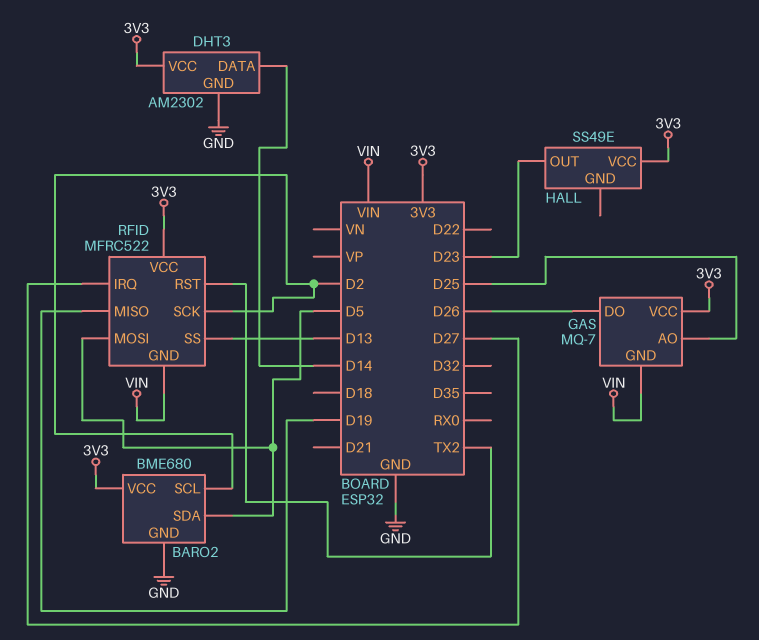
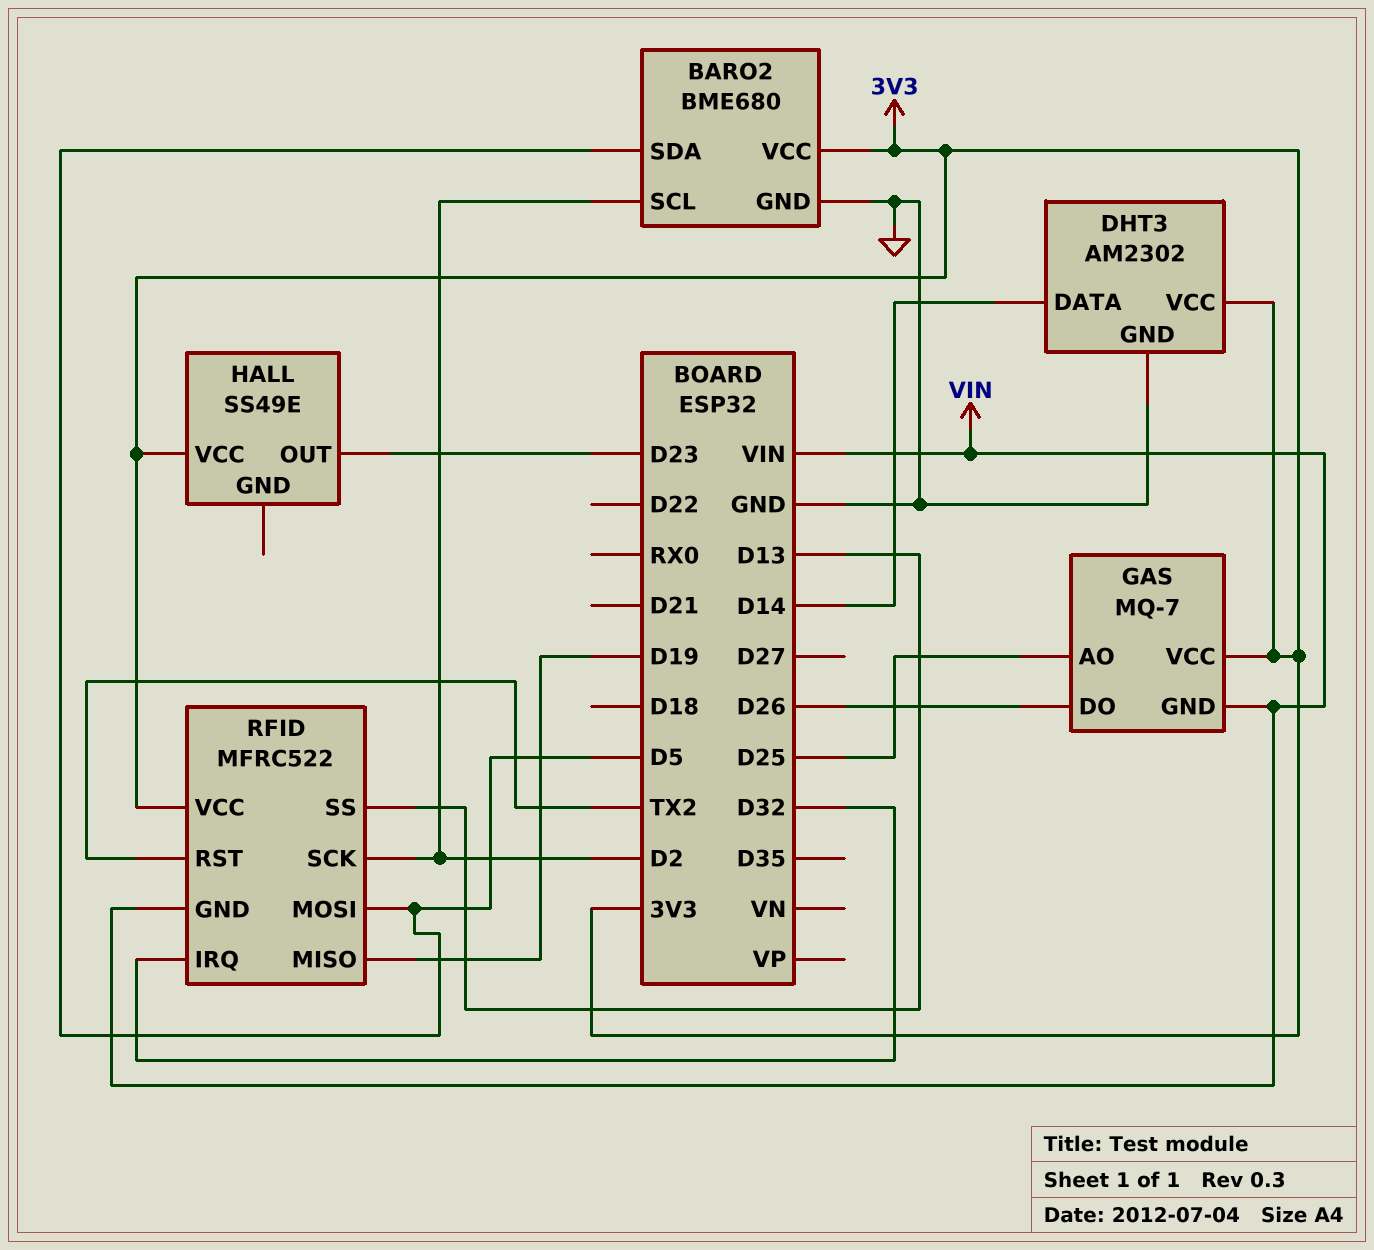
RFID pin IRQ: D27 -> D32

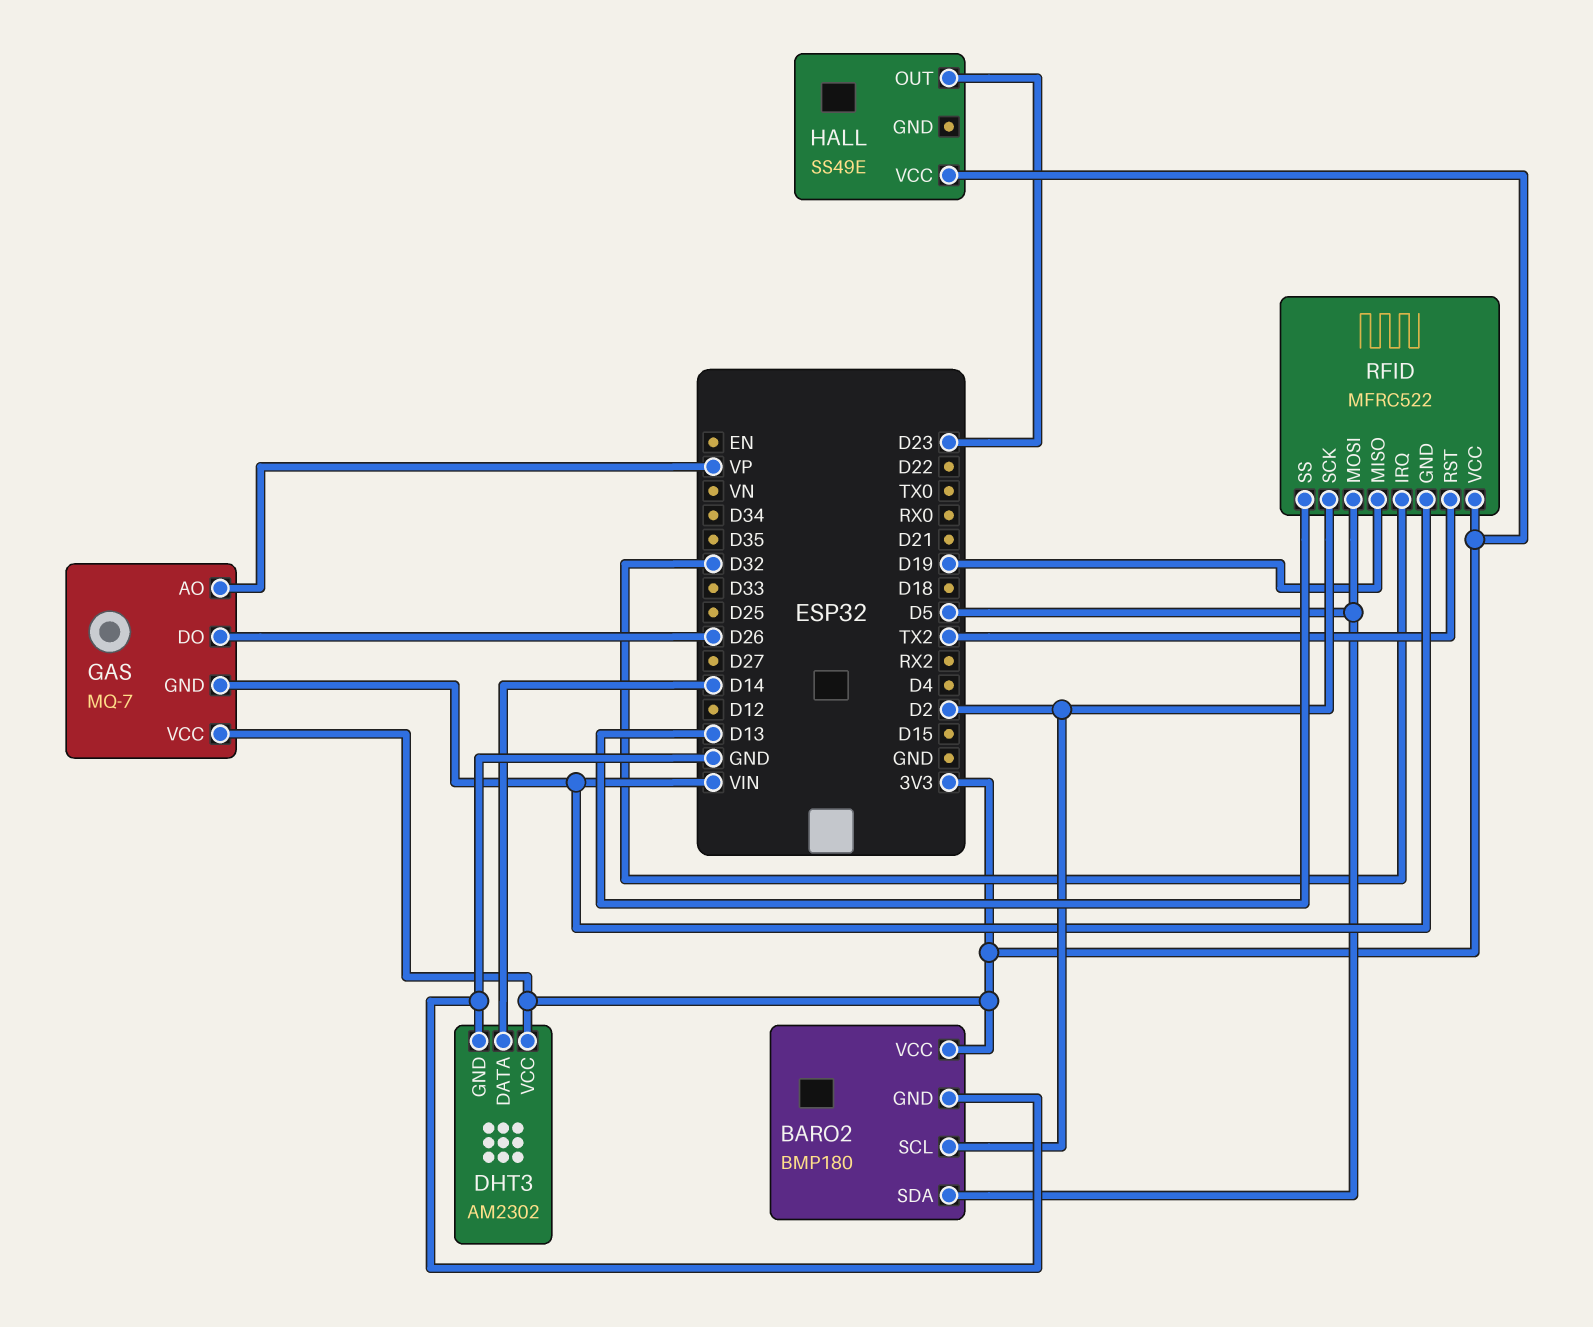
BARO2: BME680 -> BMP180
GAS pin AO: D25 -> VP

